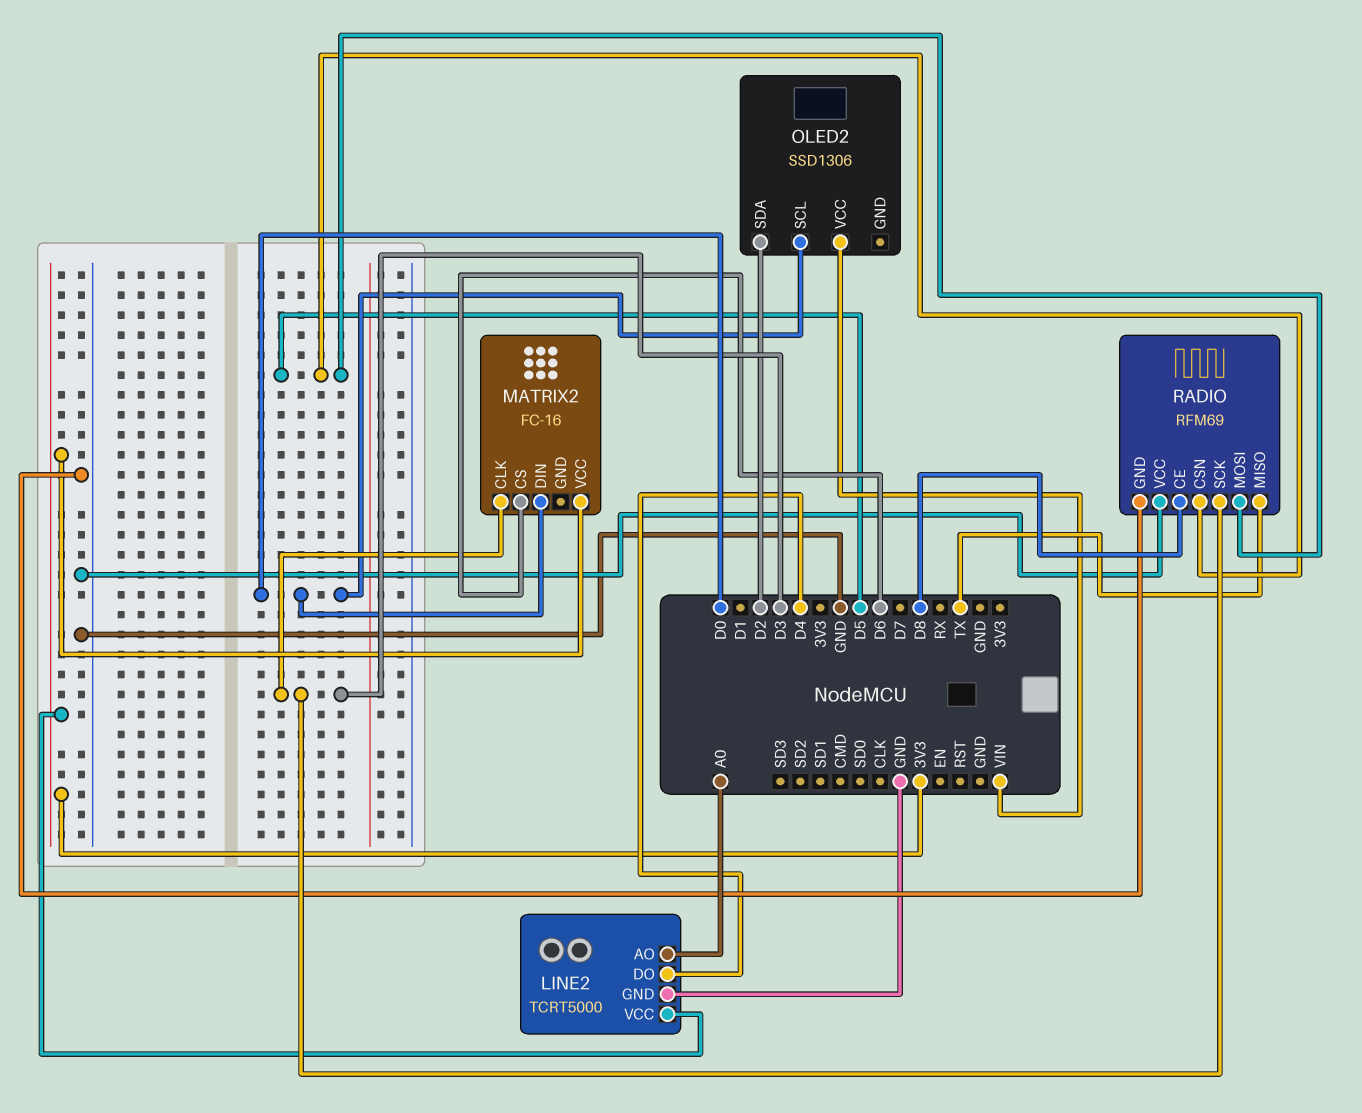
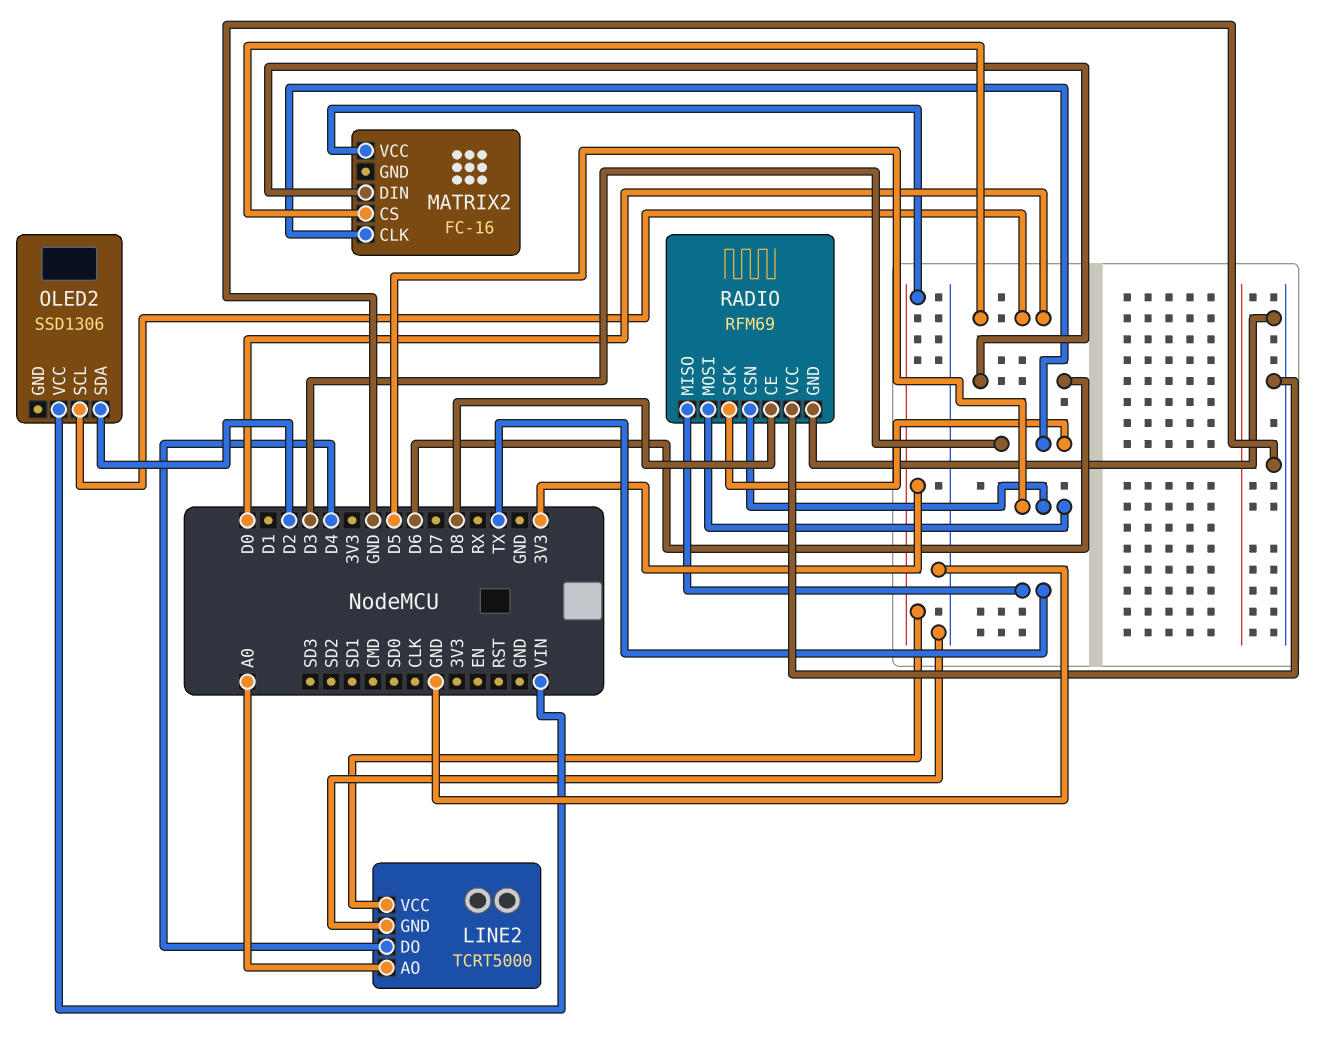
MATRIX2 pin CS: D6 -> D0
MATRIX2 pin DIN: D0 -> D6

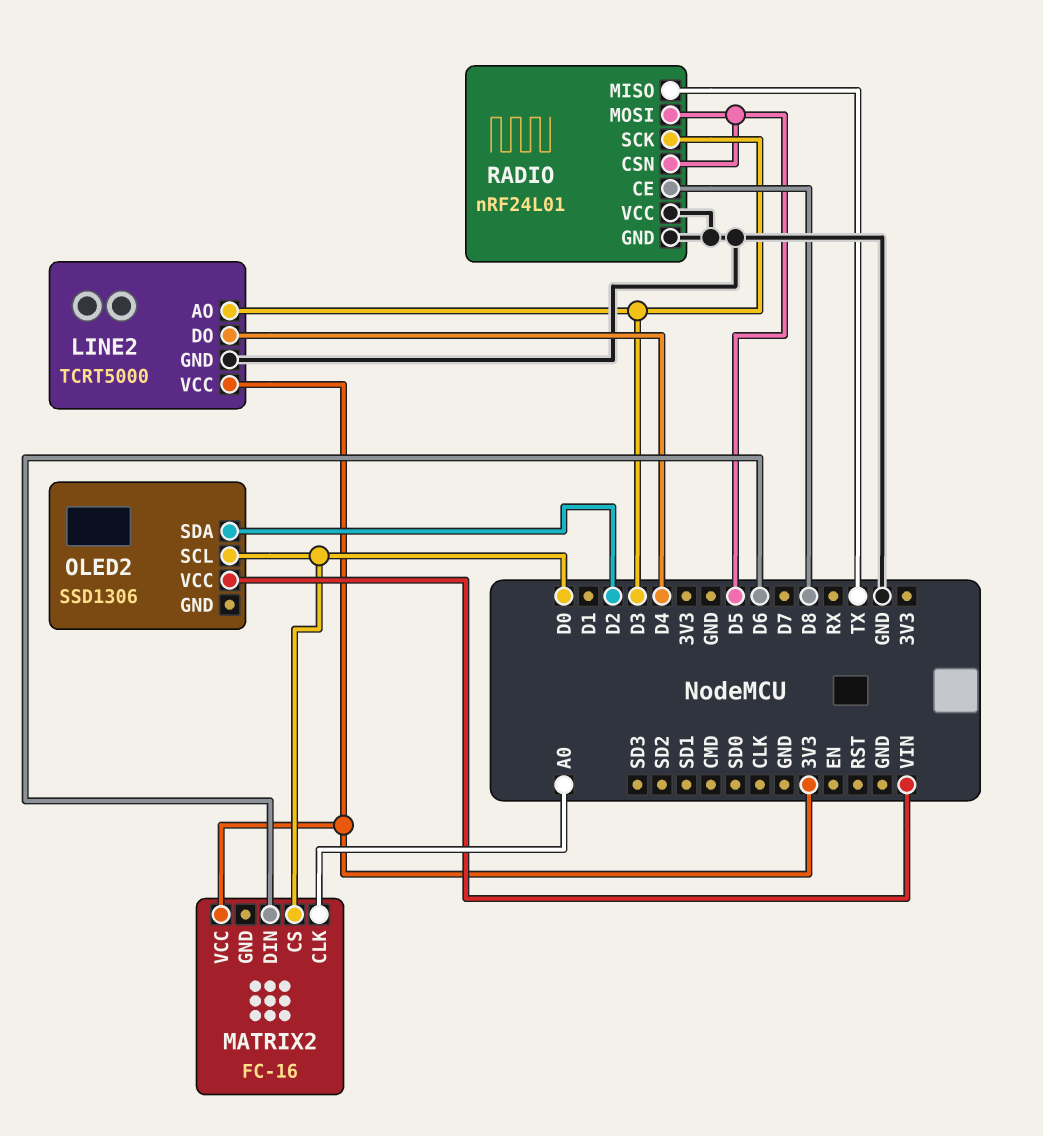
LINE2 pin AO: A0 -> D3
MATRIX2 pin CLK: D3 -> A0
RADIO: RFM69 -> nRF24L01

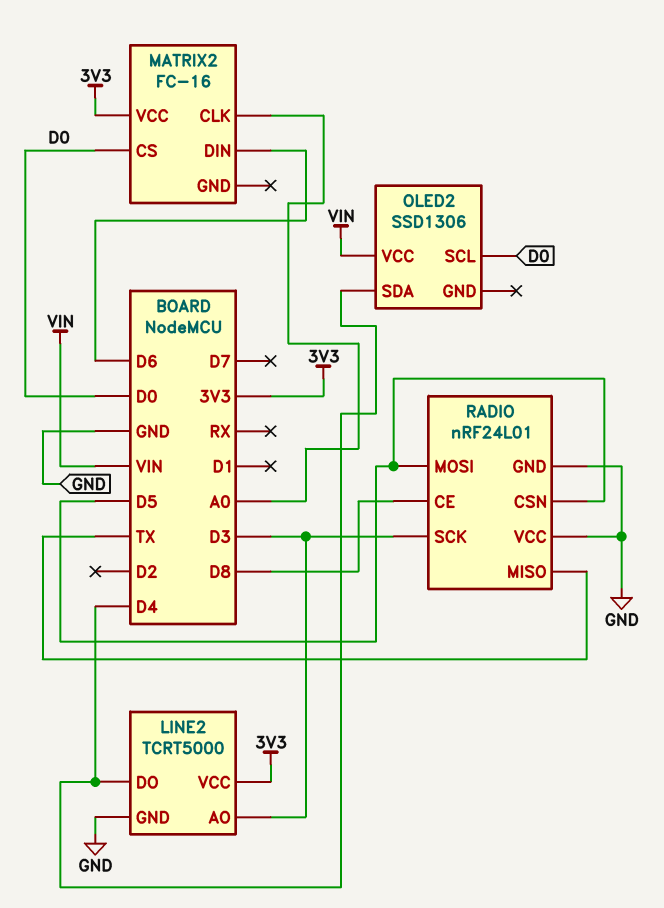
OLED2 pin SDA: D2 -> D4

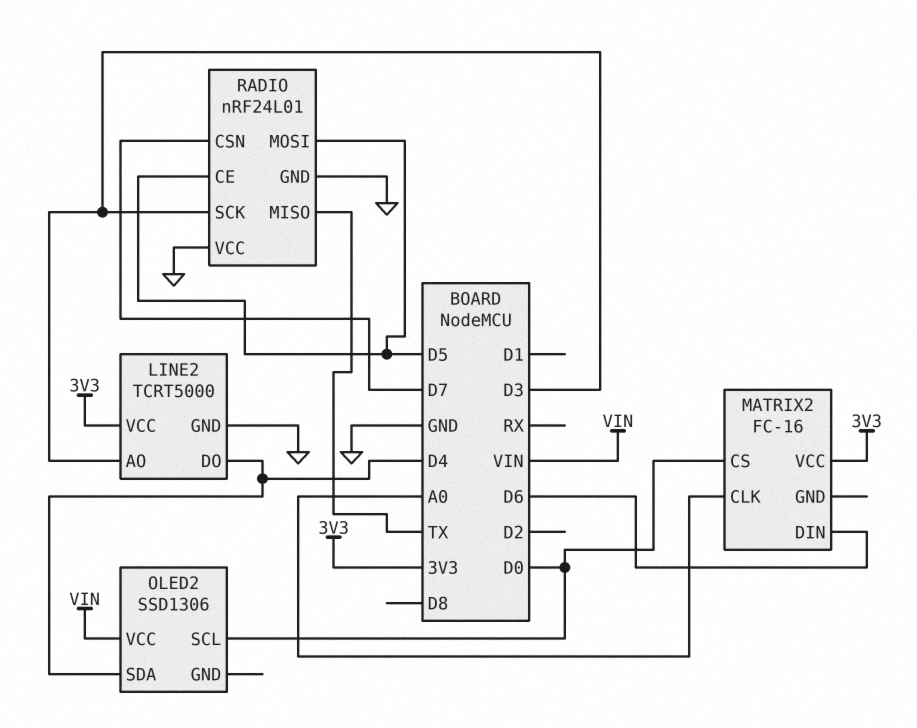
RADIO pin CE: D8 -> D5
RADIO pin CSN: D5 -> D7

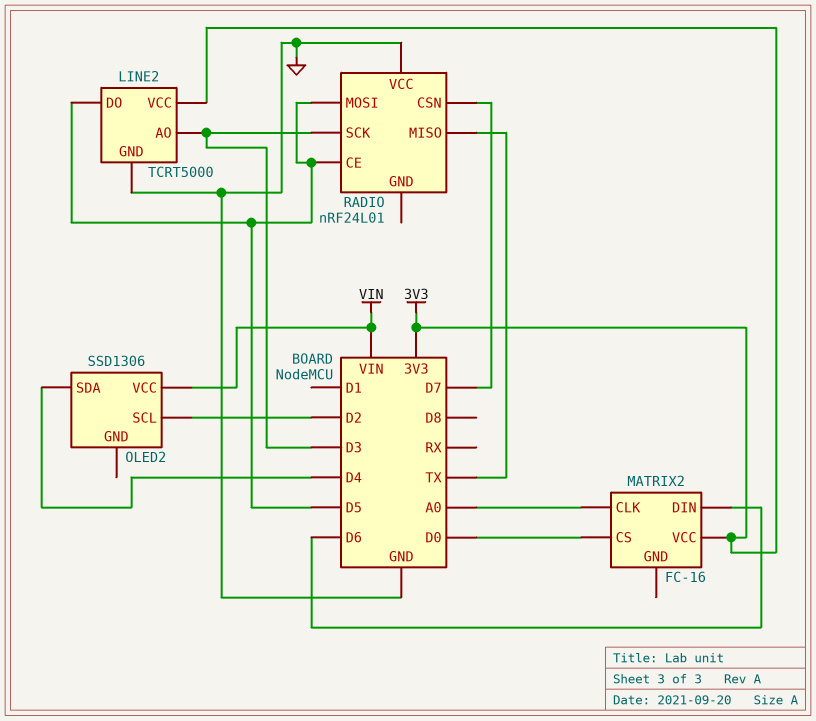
LINE2 pin DO: D4 -> D5
OLED2 pin SCL: D0 -> D2
RADIO pin GND: GND -> none

